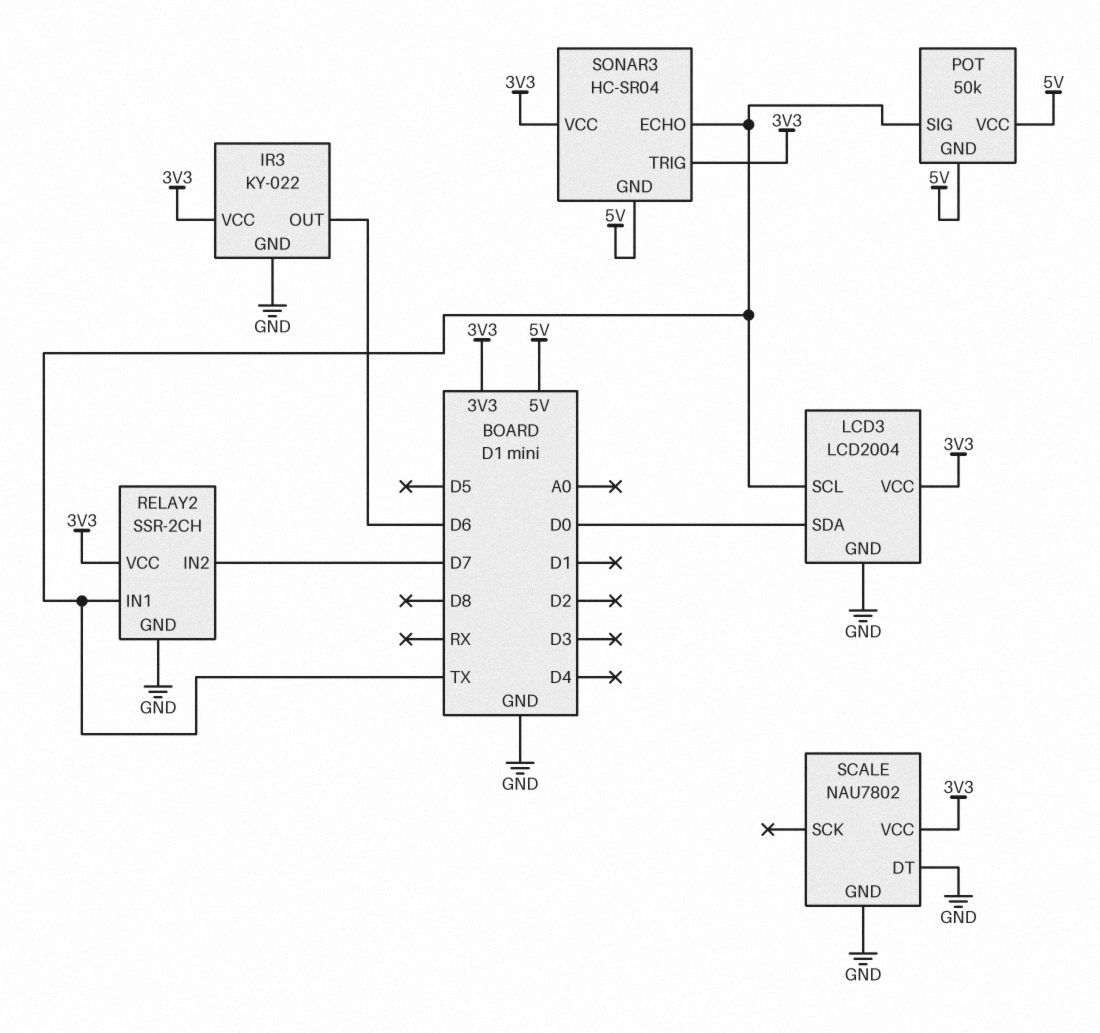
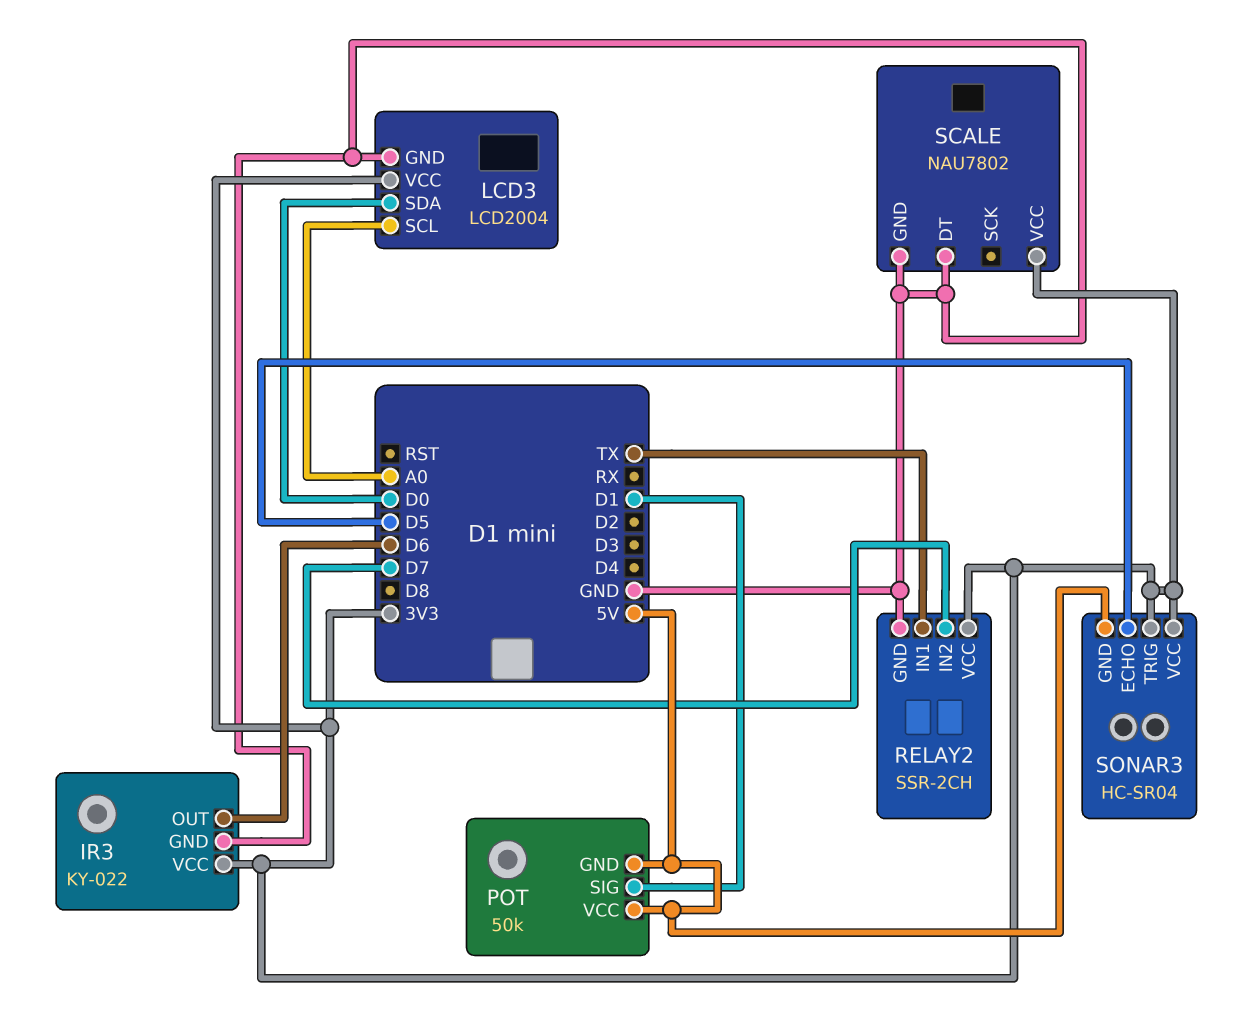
LCD3 pin SCL: TX -> A0
POT pin SIG: TX -> D1
SONAR3 pin ECHO: TX -> D5

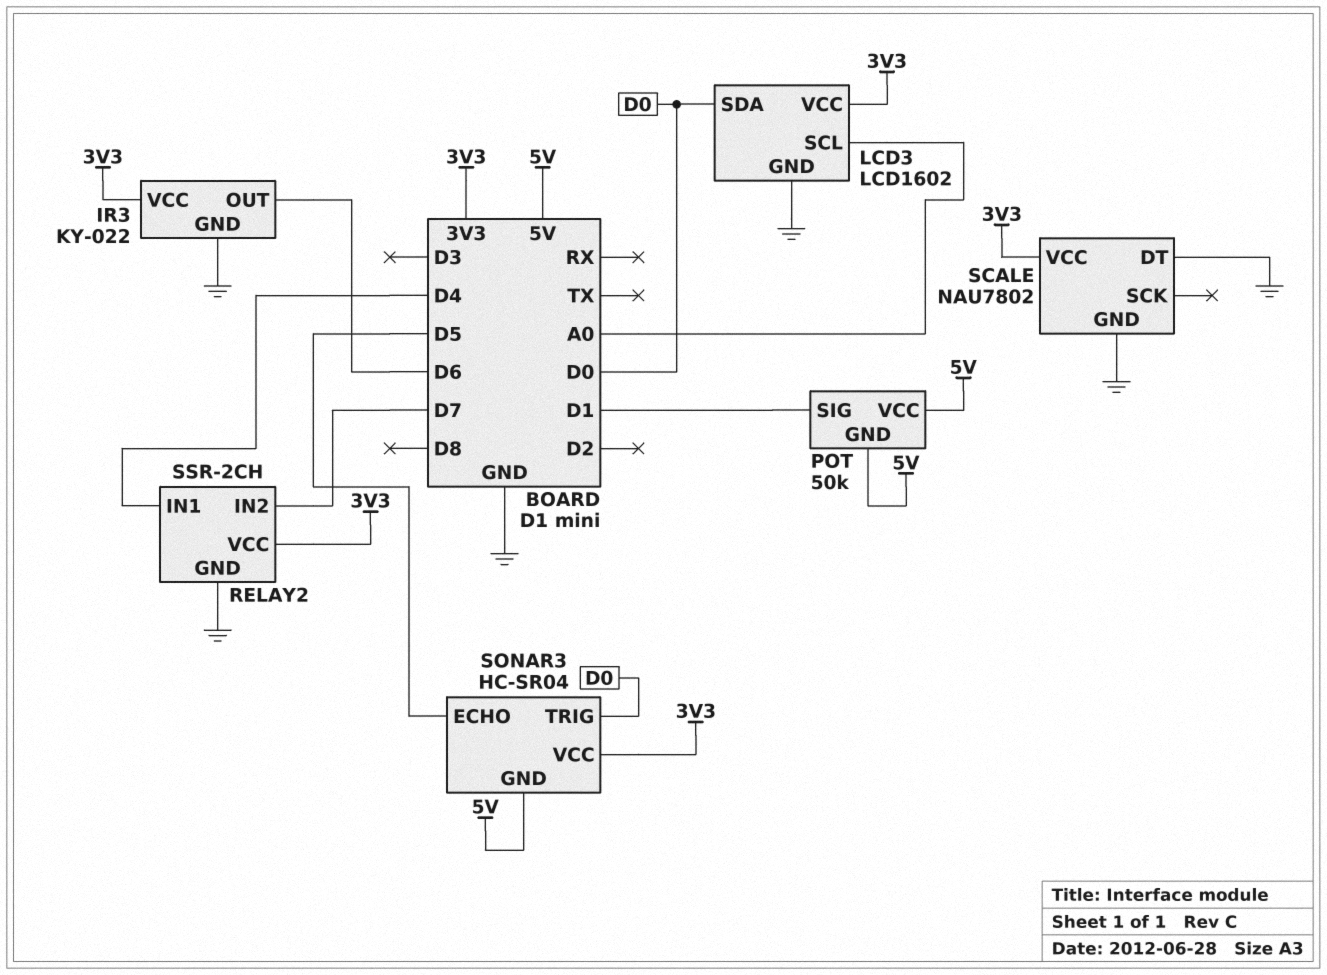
LCD3: LCD2004 -> LCD1602
RELAY2 pin IN1: TX -> D4
SONAR3 pin TRIG: 3V3 -> D0

